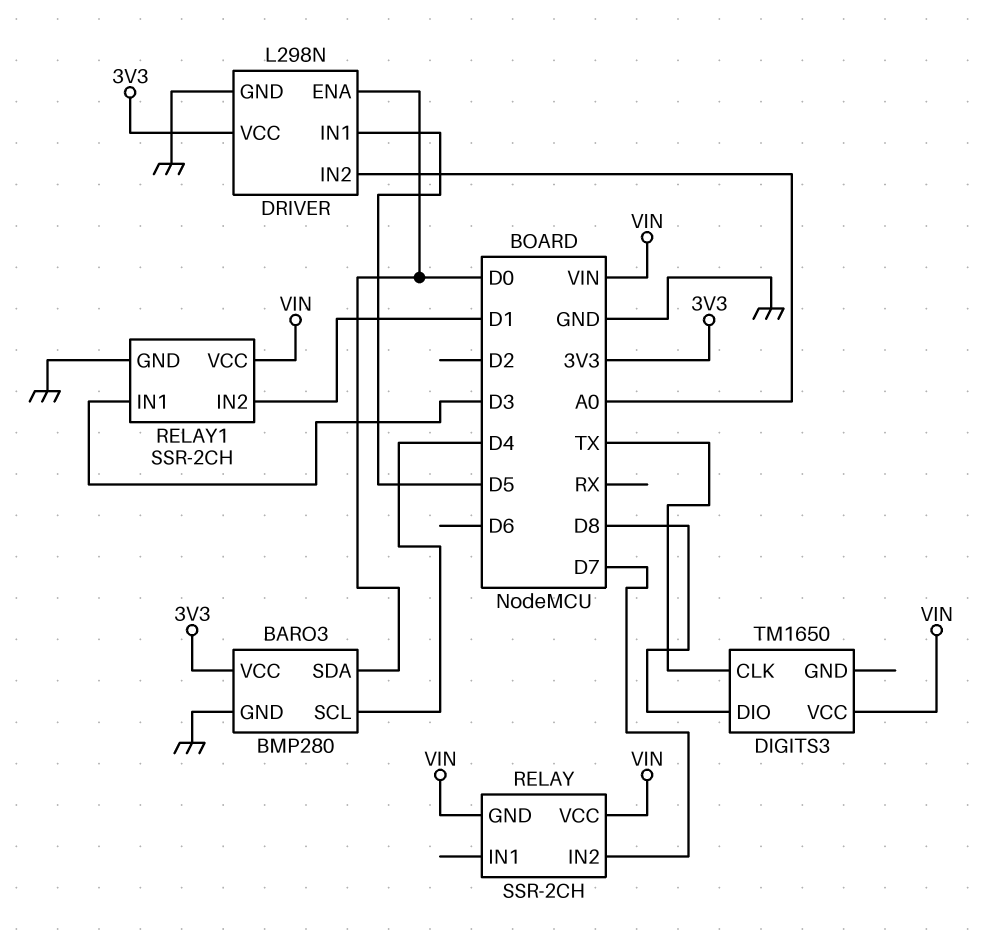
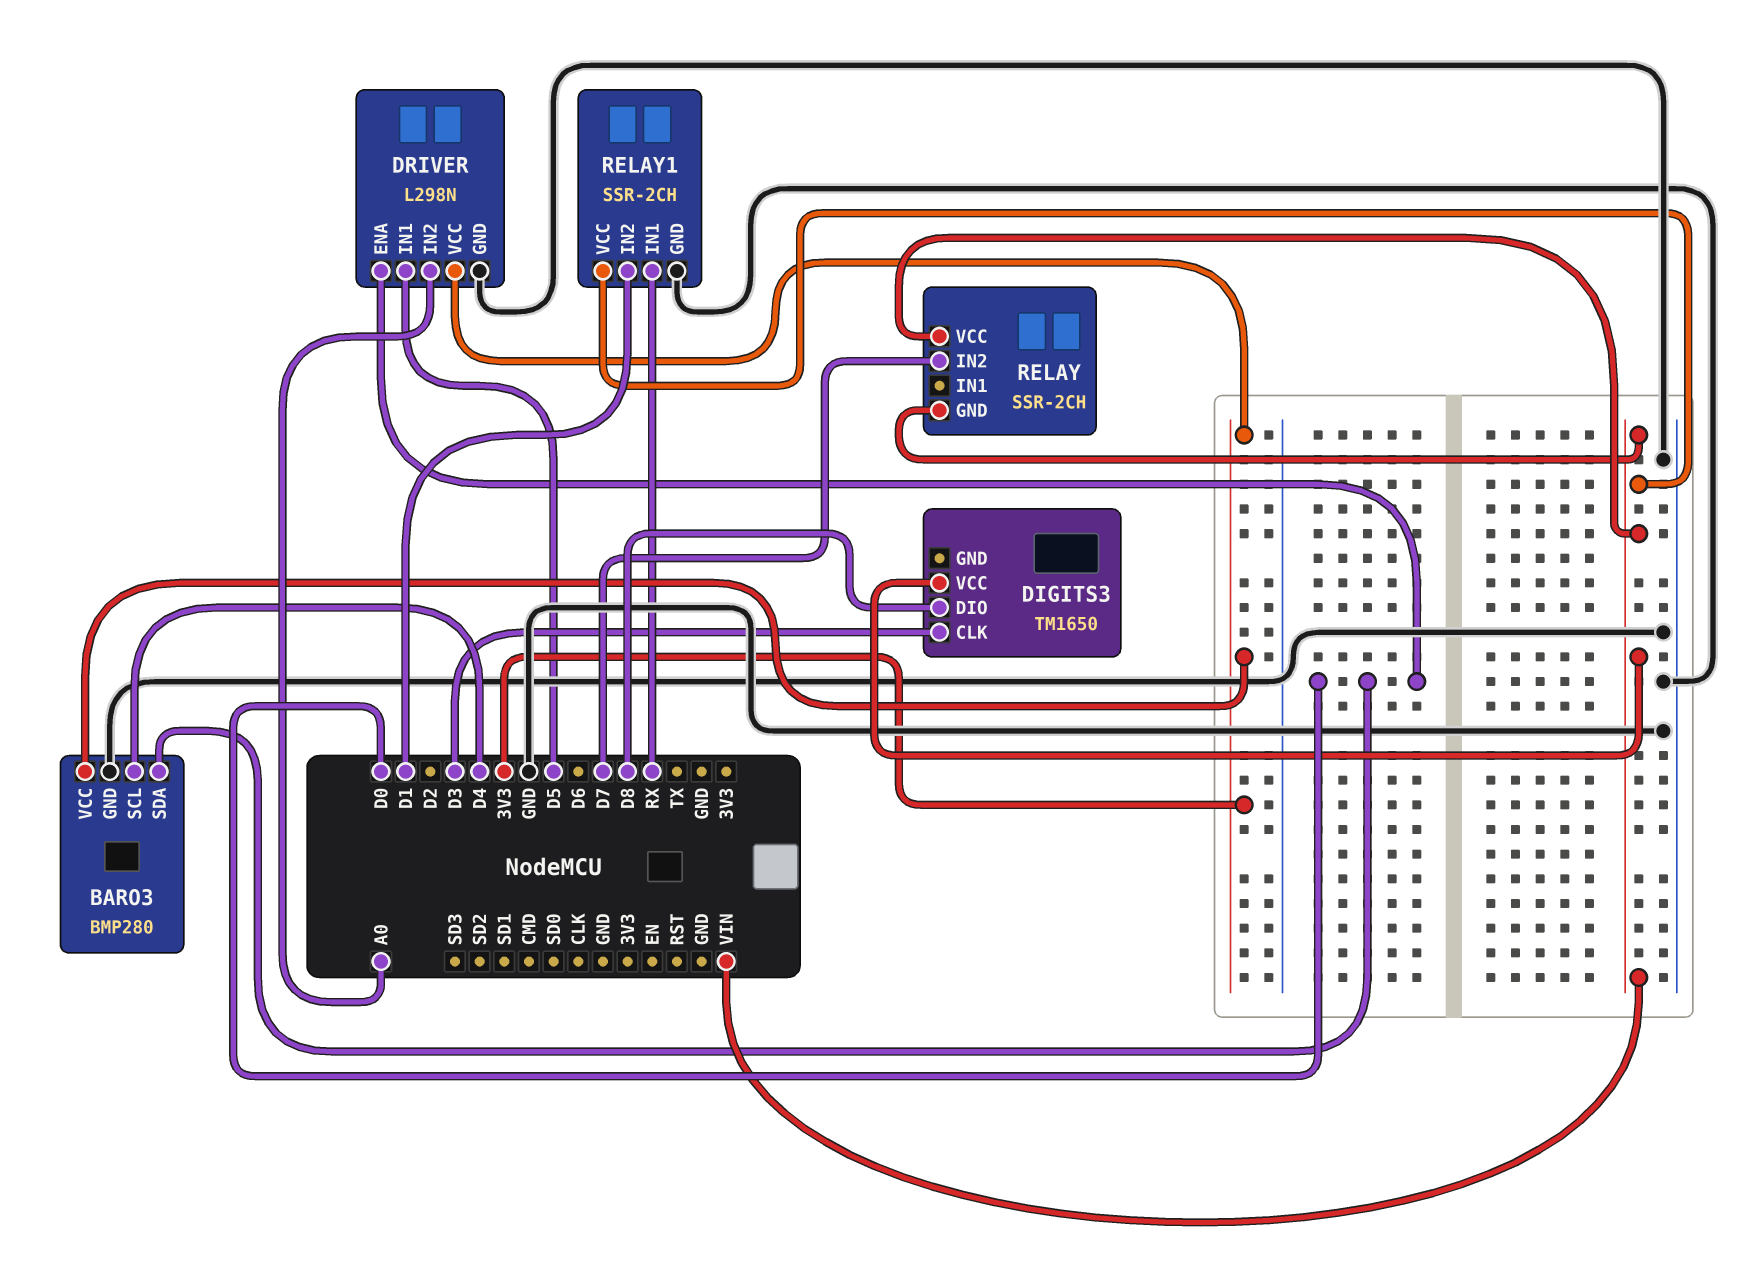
DIGITS3 pin CLK: TX -> D3
RELAY1 pin IN1: D3 -> RX

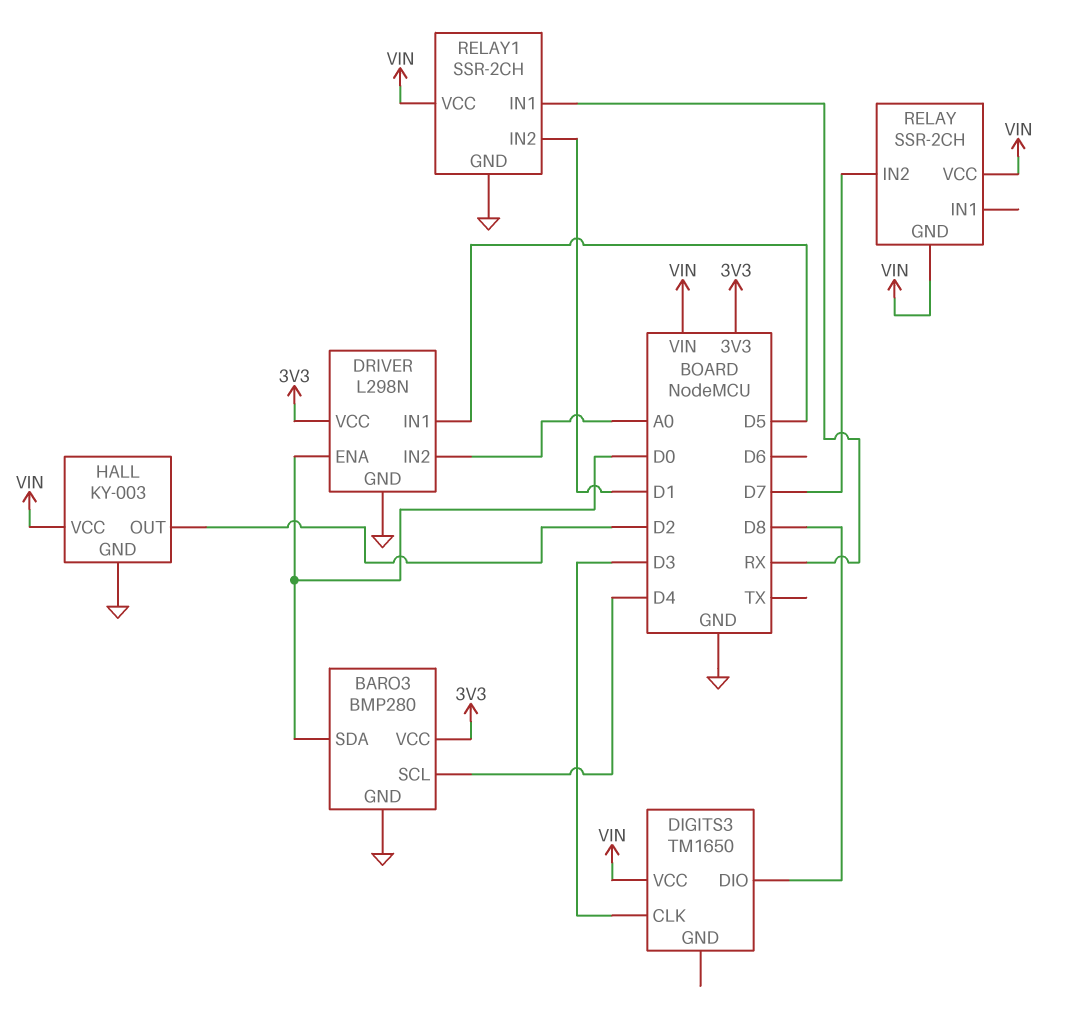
HALL: none -> KY-003
HALL pin GND: none -> GND
HALL pin OUT: none -> D2
HALL pin VCC: none -> VIN

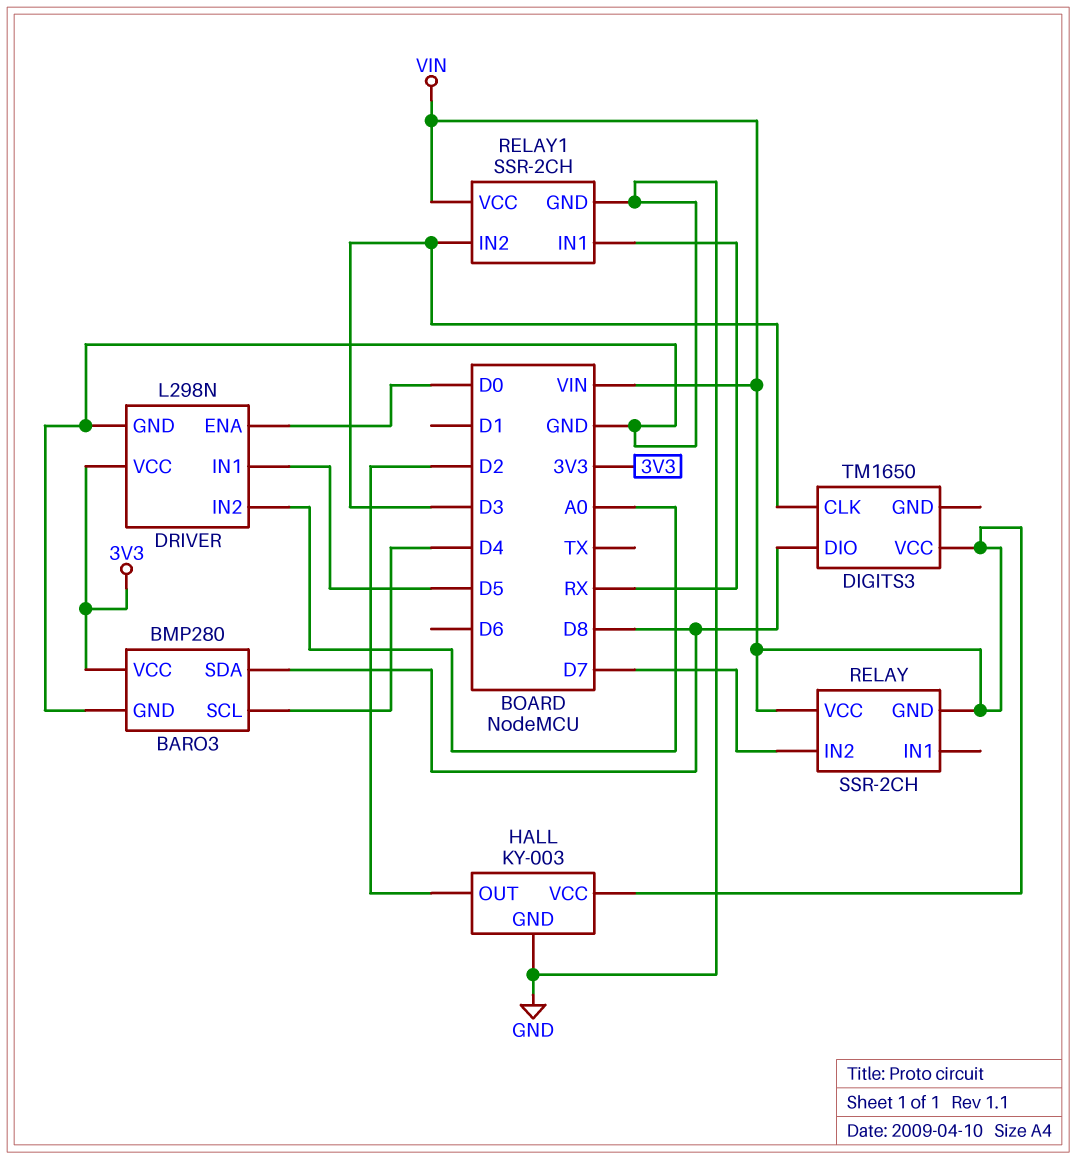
BARO3 pin SDA: D0 -> D8
RELAY1 pin IN2: D1 -> D3

